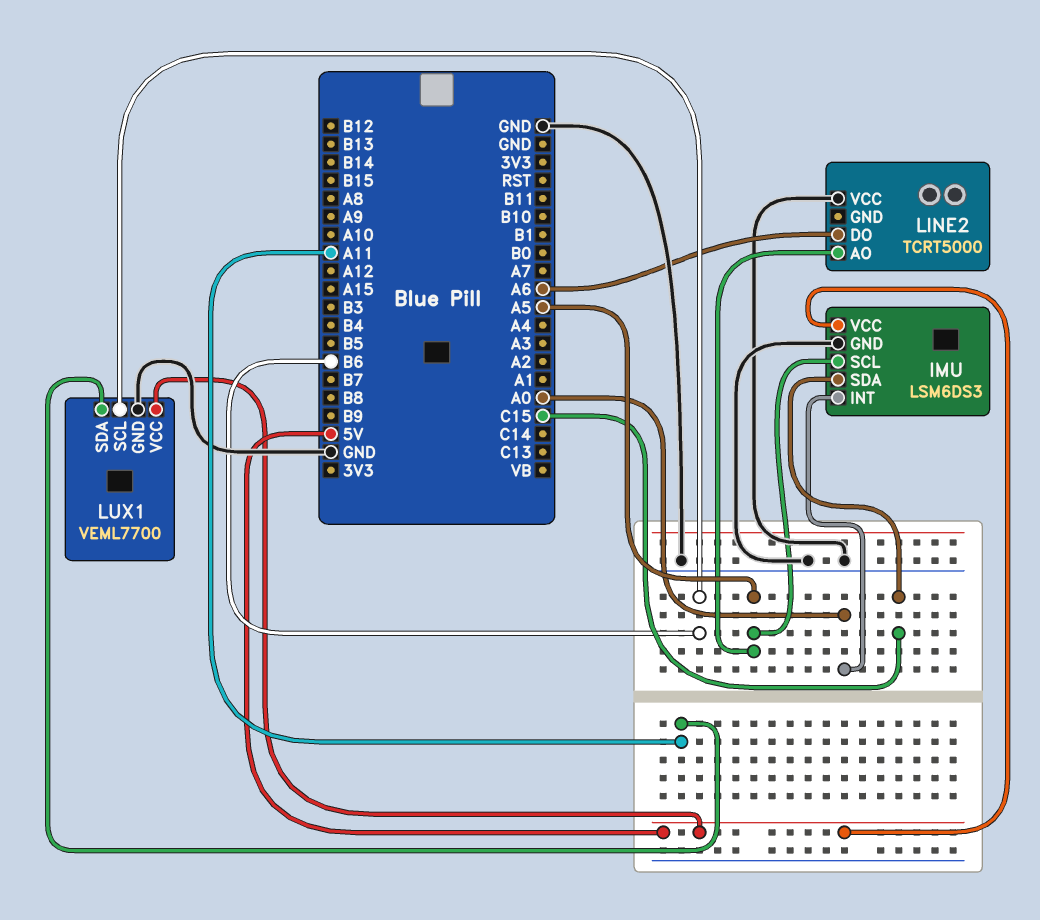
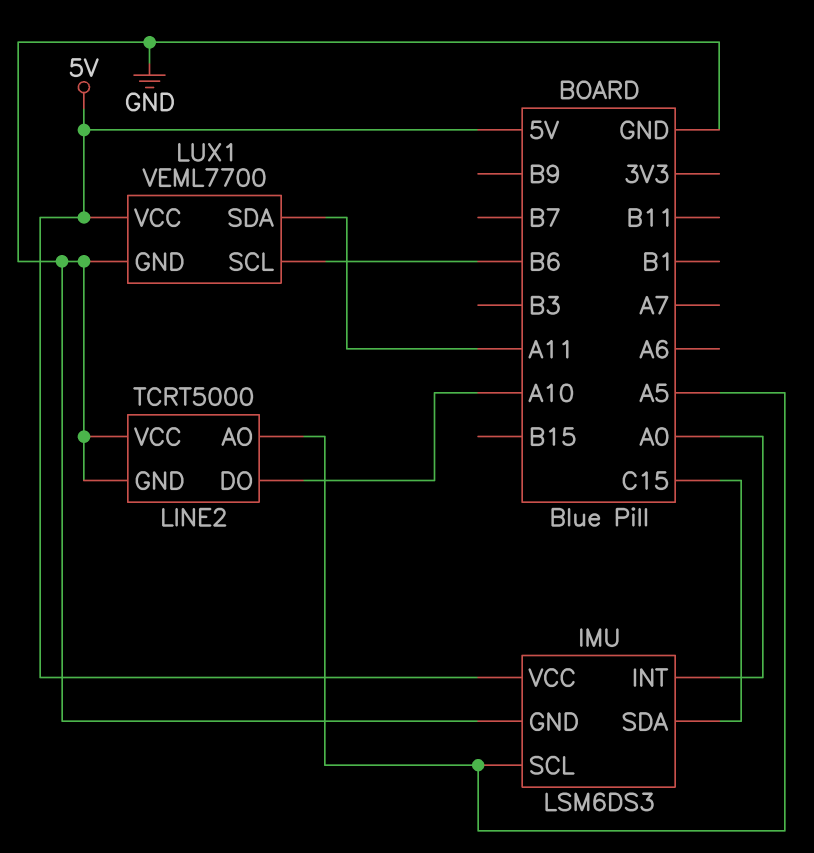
LINE2 pin DO: A6 -> A10
LINE2 pin GND: none -> GND

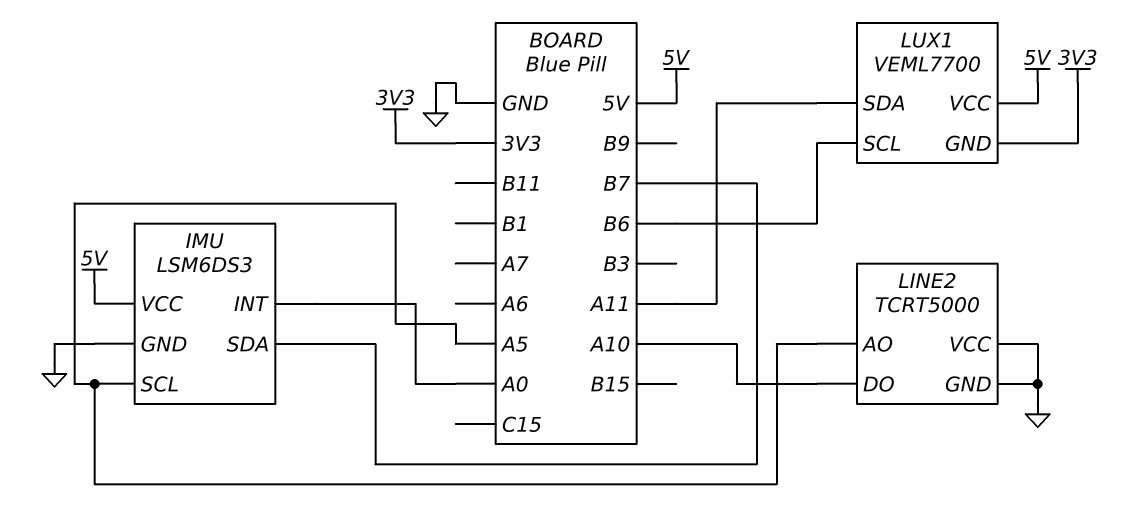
IMU pin SDA: C15 -> B7
LUX1 pin GND: GND -> 3V3

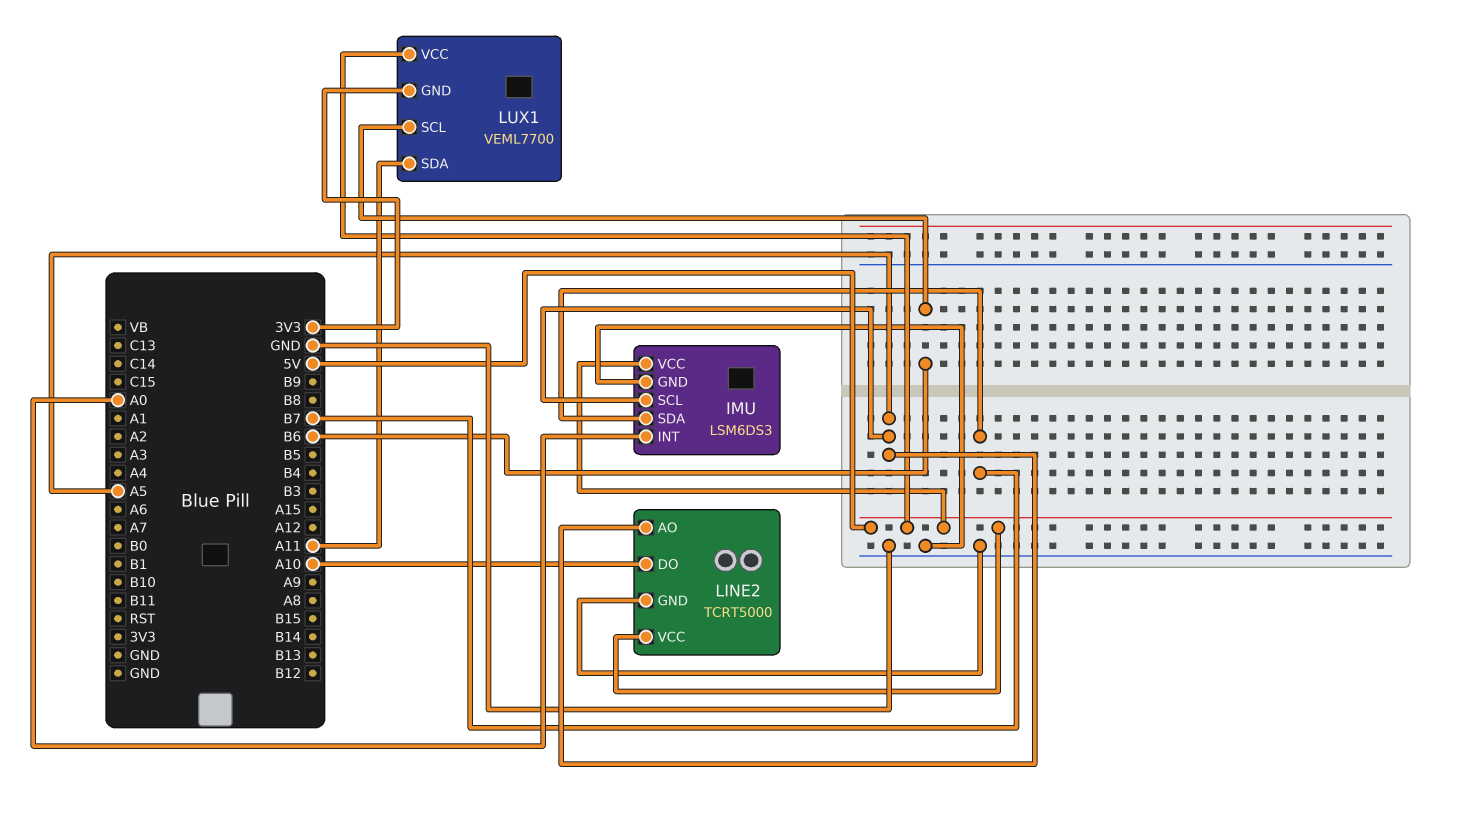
LINE2 pin VCC: GND -> 5V

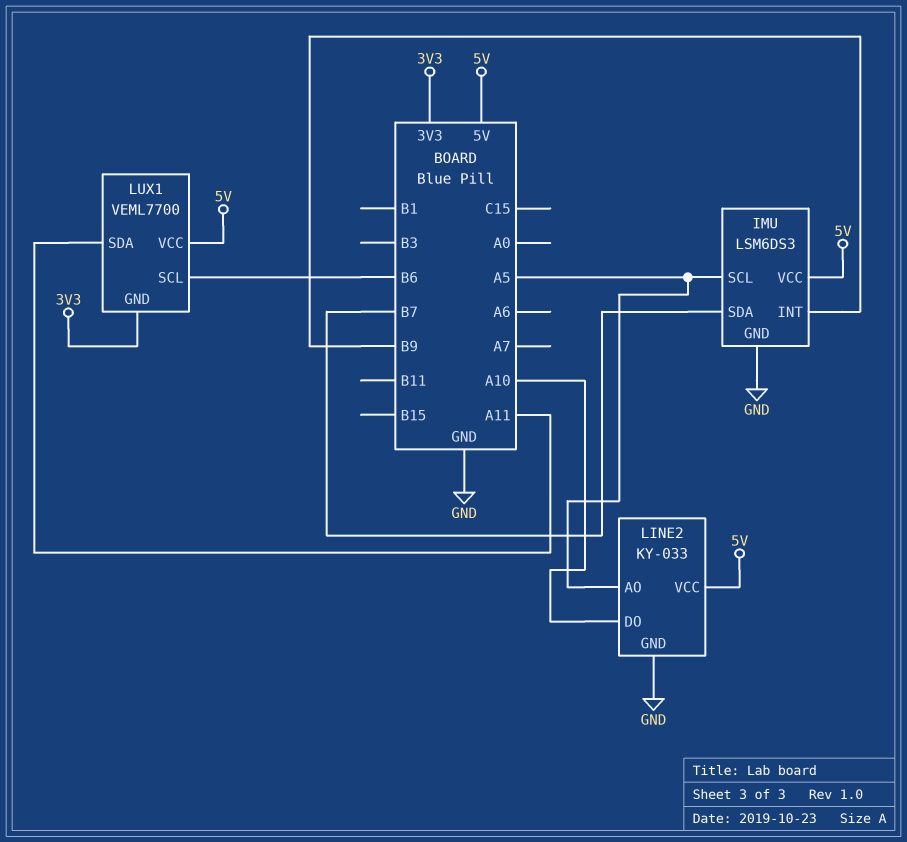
IMU pin INT: A0 -> B9
LINE2: TCRT5000 -> KY-033

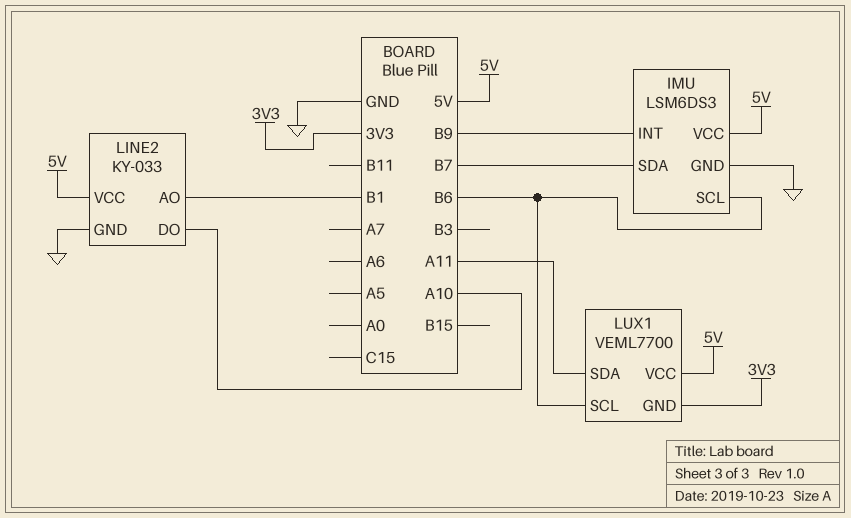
IMU pin SCL: A5 -> B6
LINE2 pin AO: A5 -> B1

